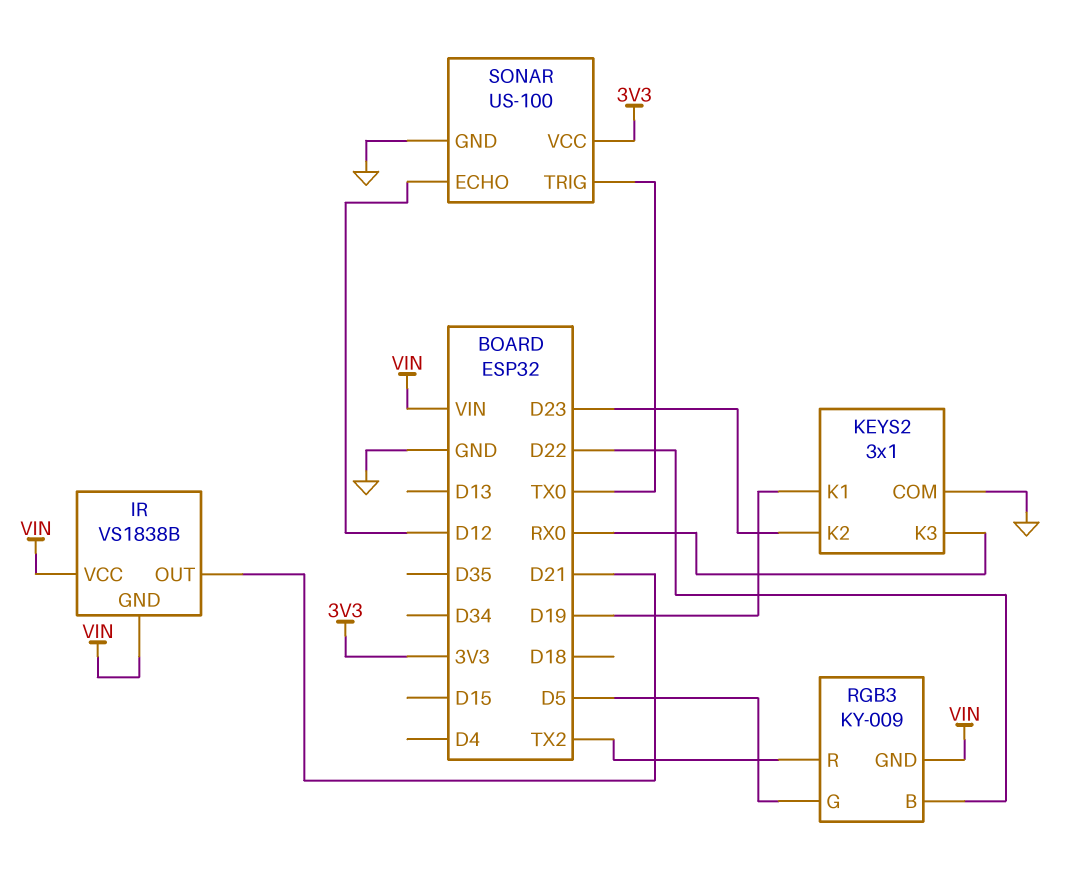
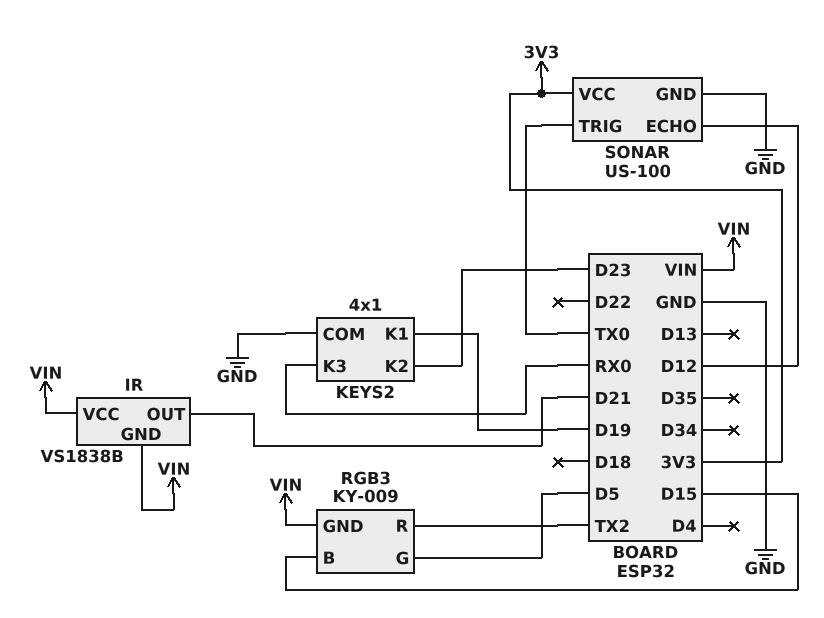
KEYS2: 3x1 -> 4x1
RGB3 pin B: D22 -> D15

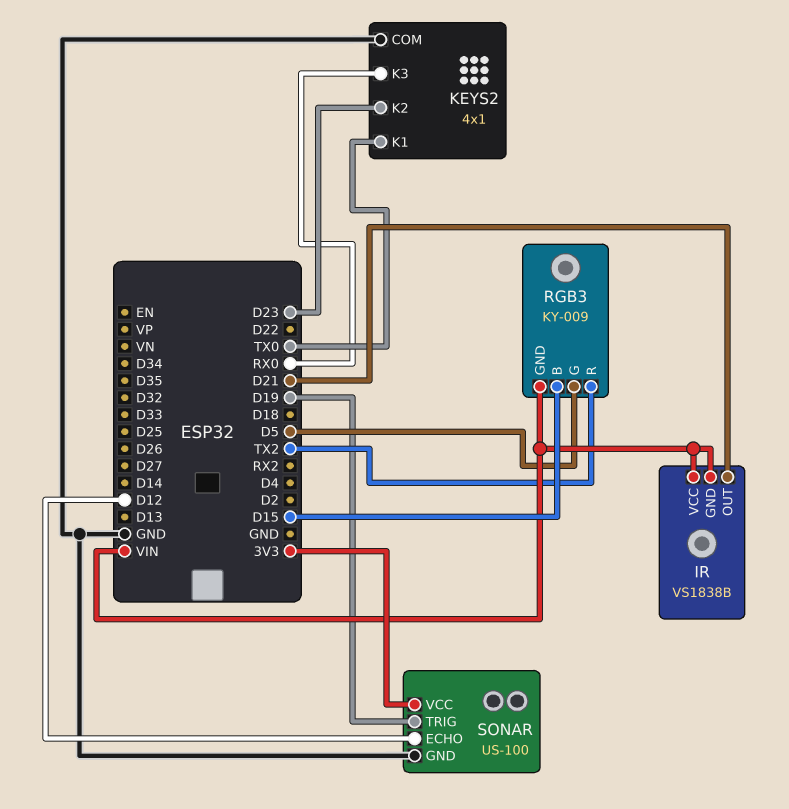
KEYS2 pin K1: D19 -> TX0
SONAR pin TRIG: TX0 -> D19

